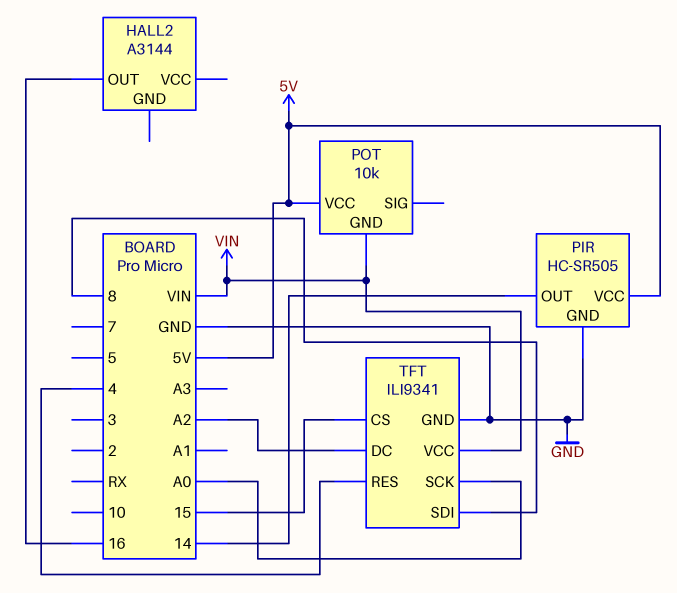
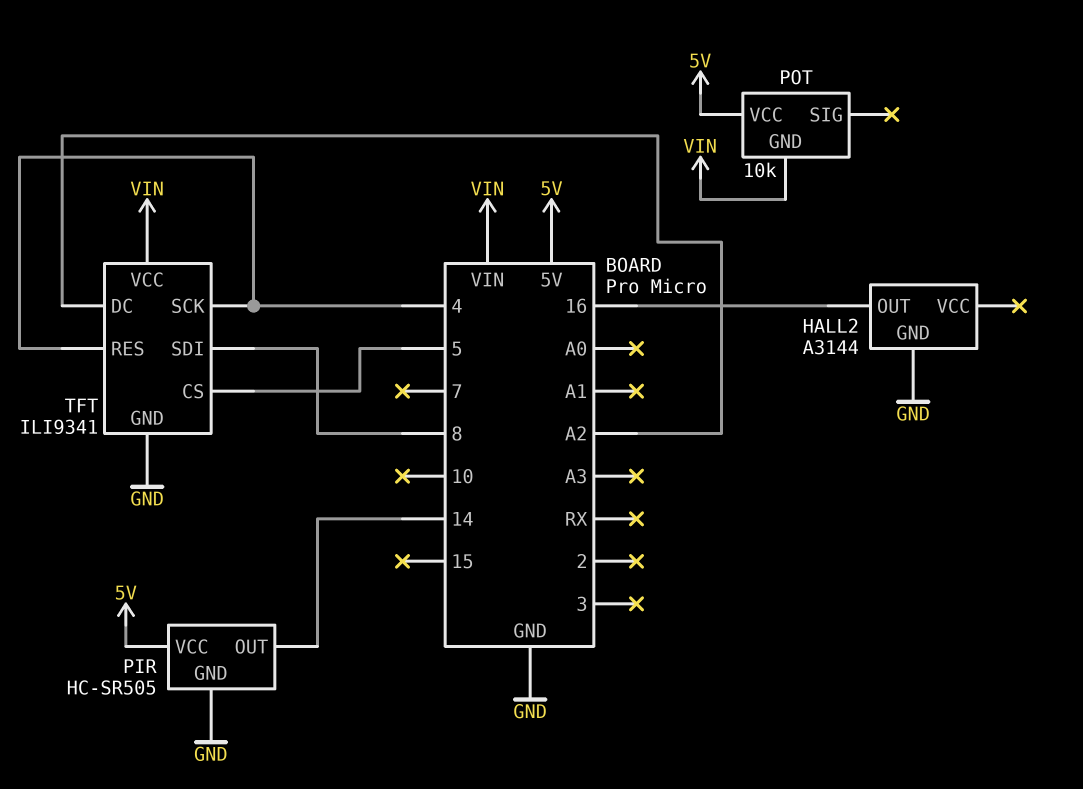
HALL2 pin GND: none -> GND
TFT pin CS: 15 -> 5
TFT pin SCK: A0 -> 4

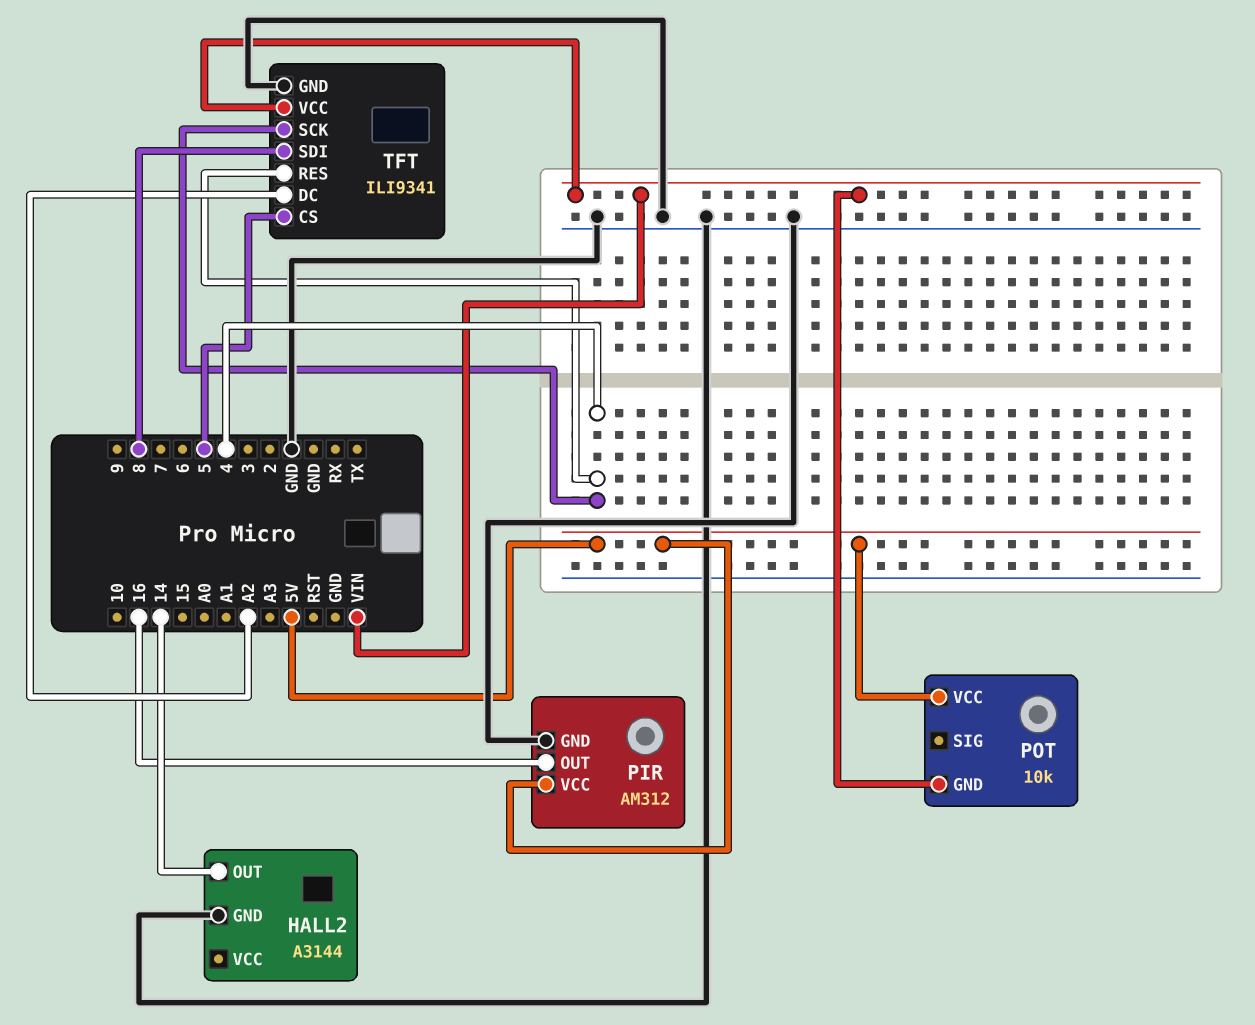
HALL2 pin OUT: 16 -> 14
PIR: HC-SR505 -> AM312
PIR pin OUT: 14 -> 16

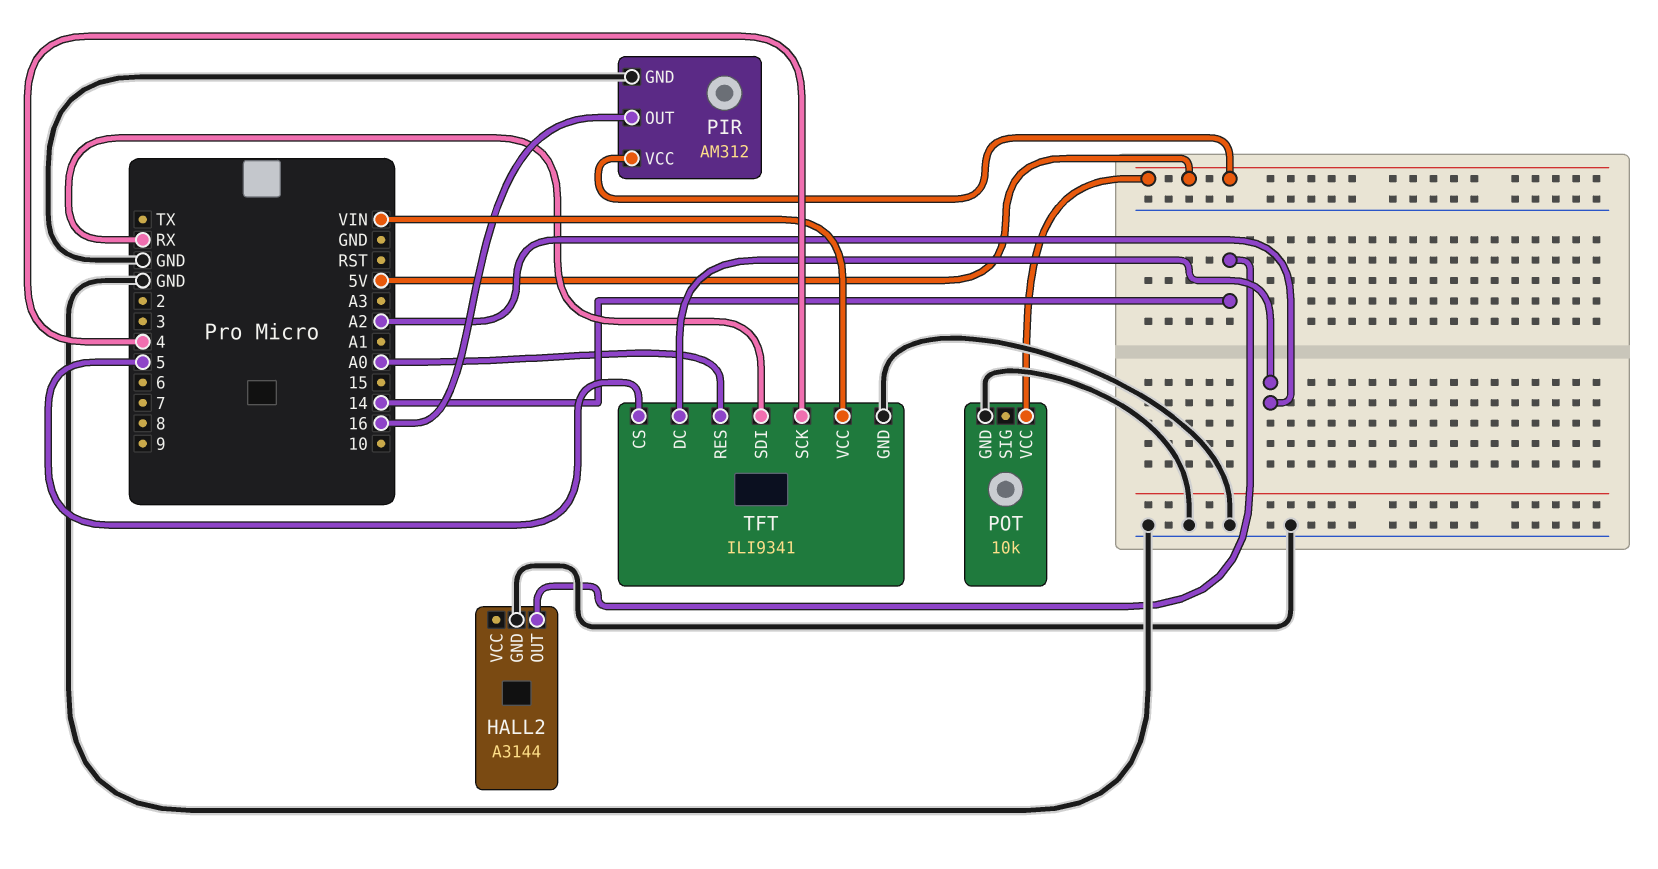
POT pin GND: VIN -> GND
TFT pin RES: 4 -> A0
TFT pin SDI: 8 -> RX

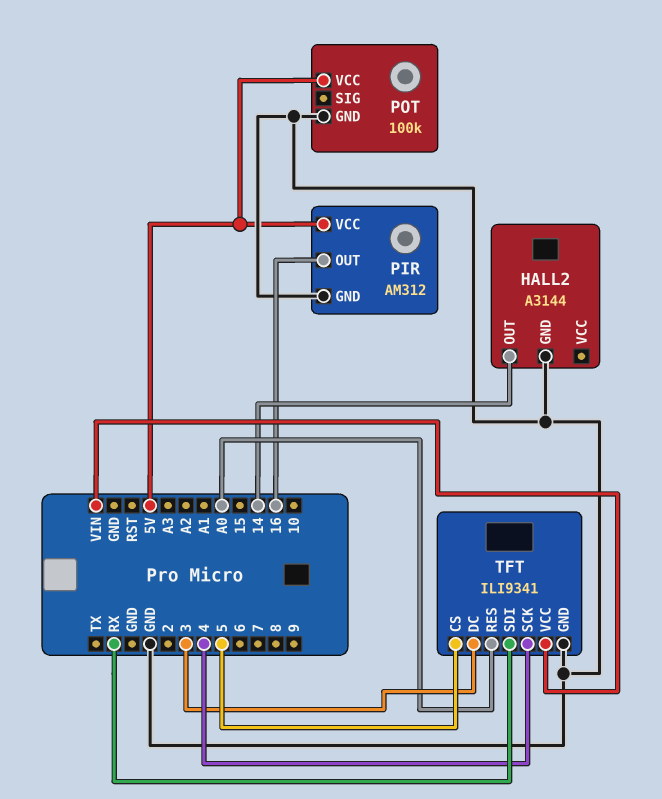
POT: 10k -> 100k
TFT pin DC: A2 -> 3

